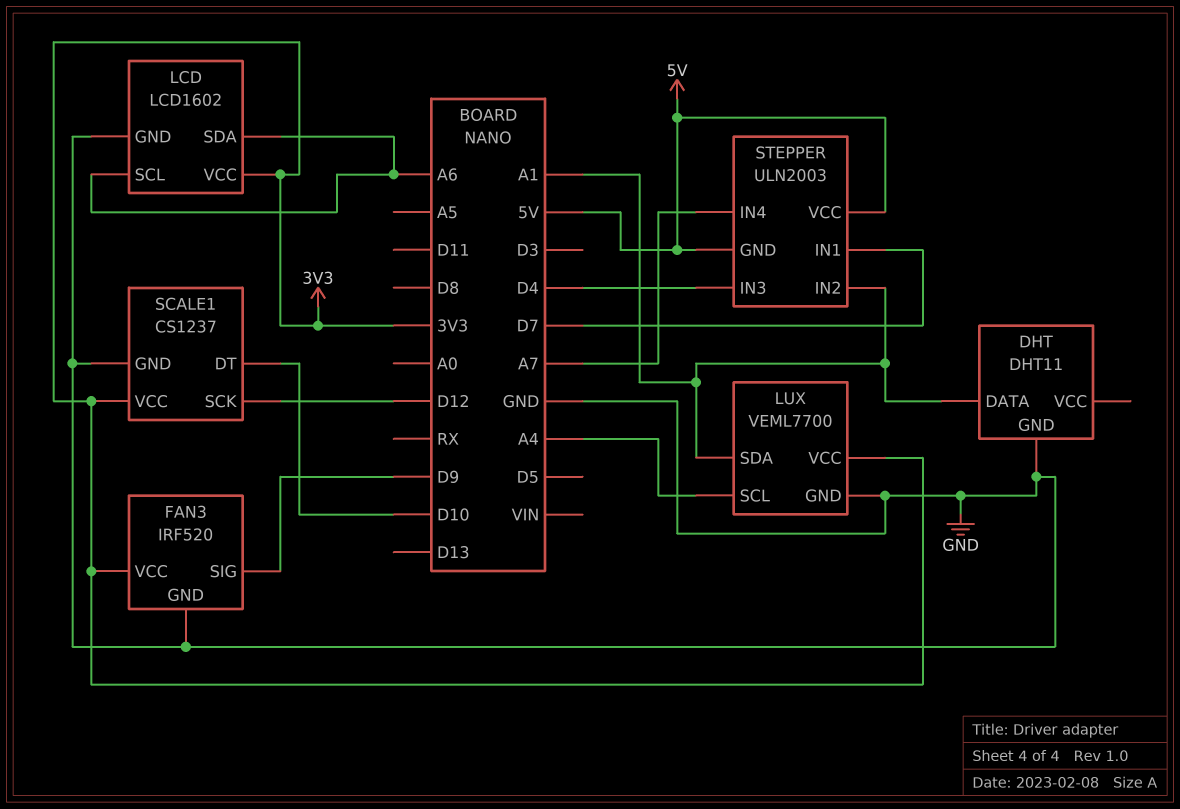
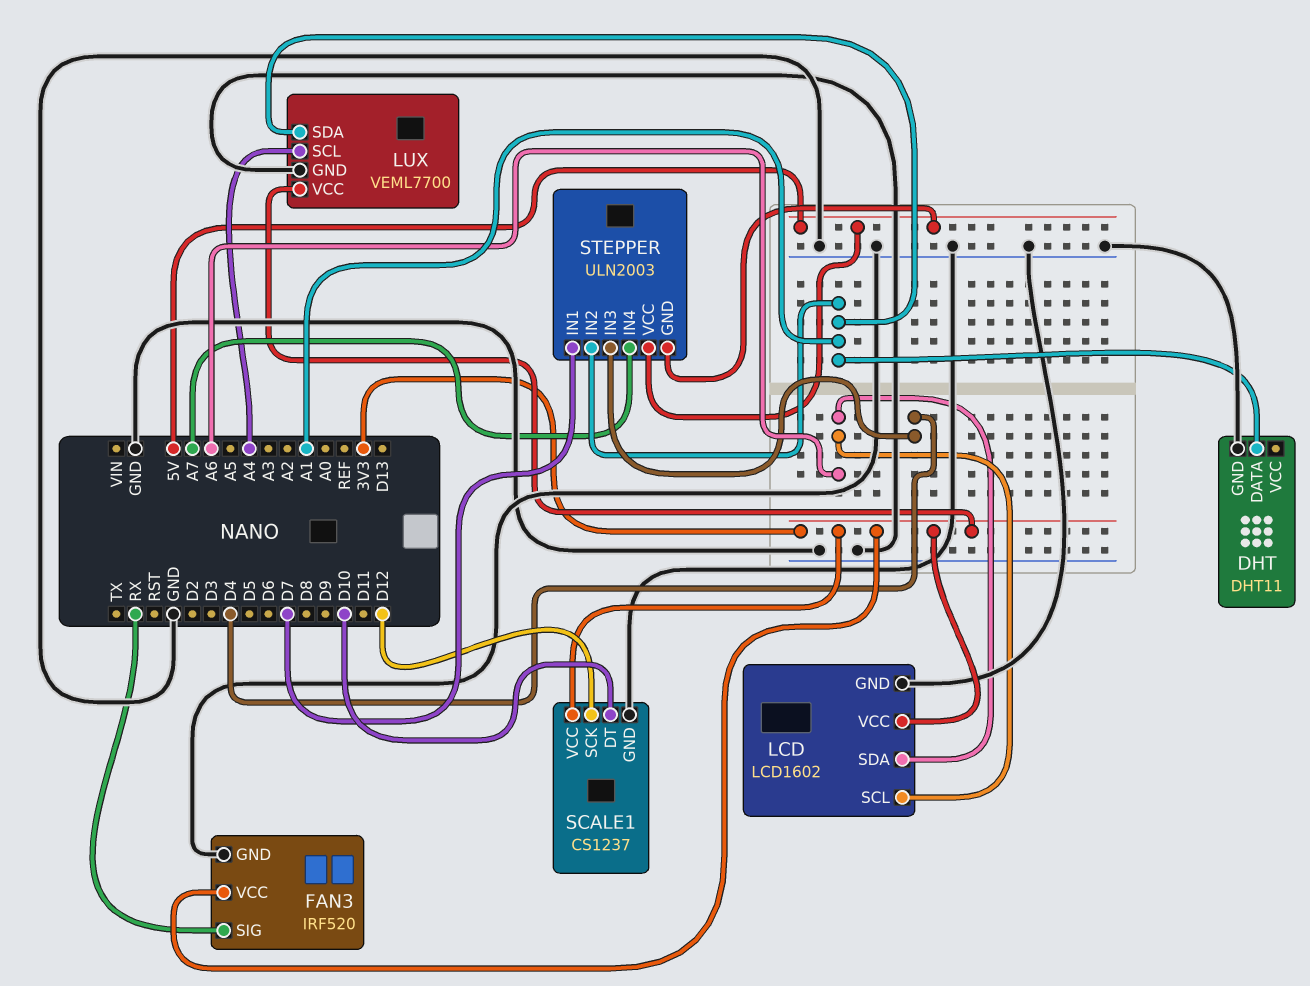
FAN3 pin SIG: D9 -> RX

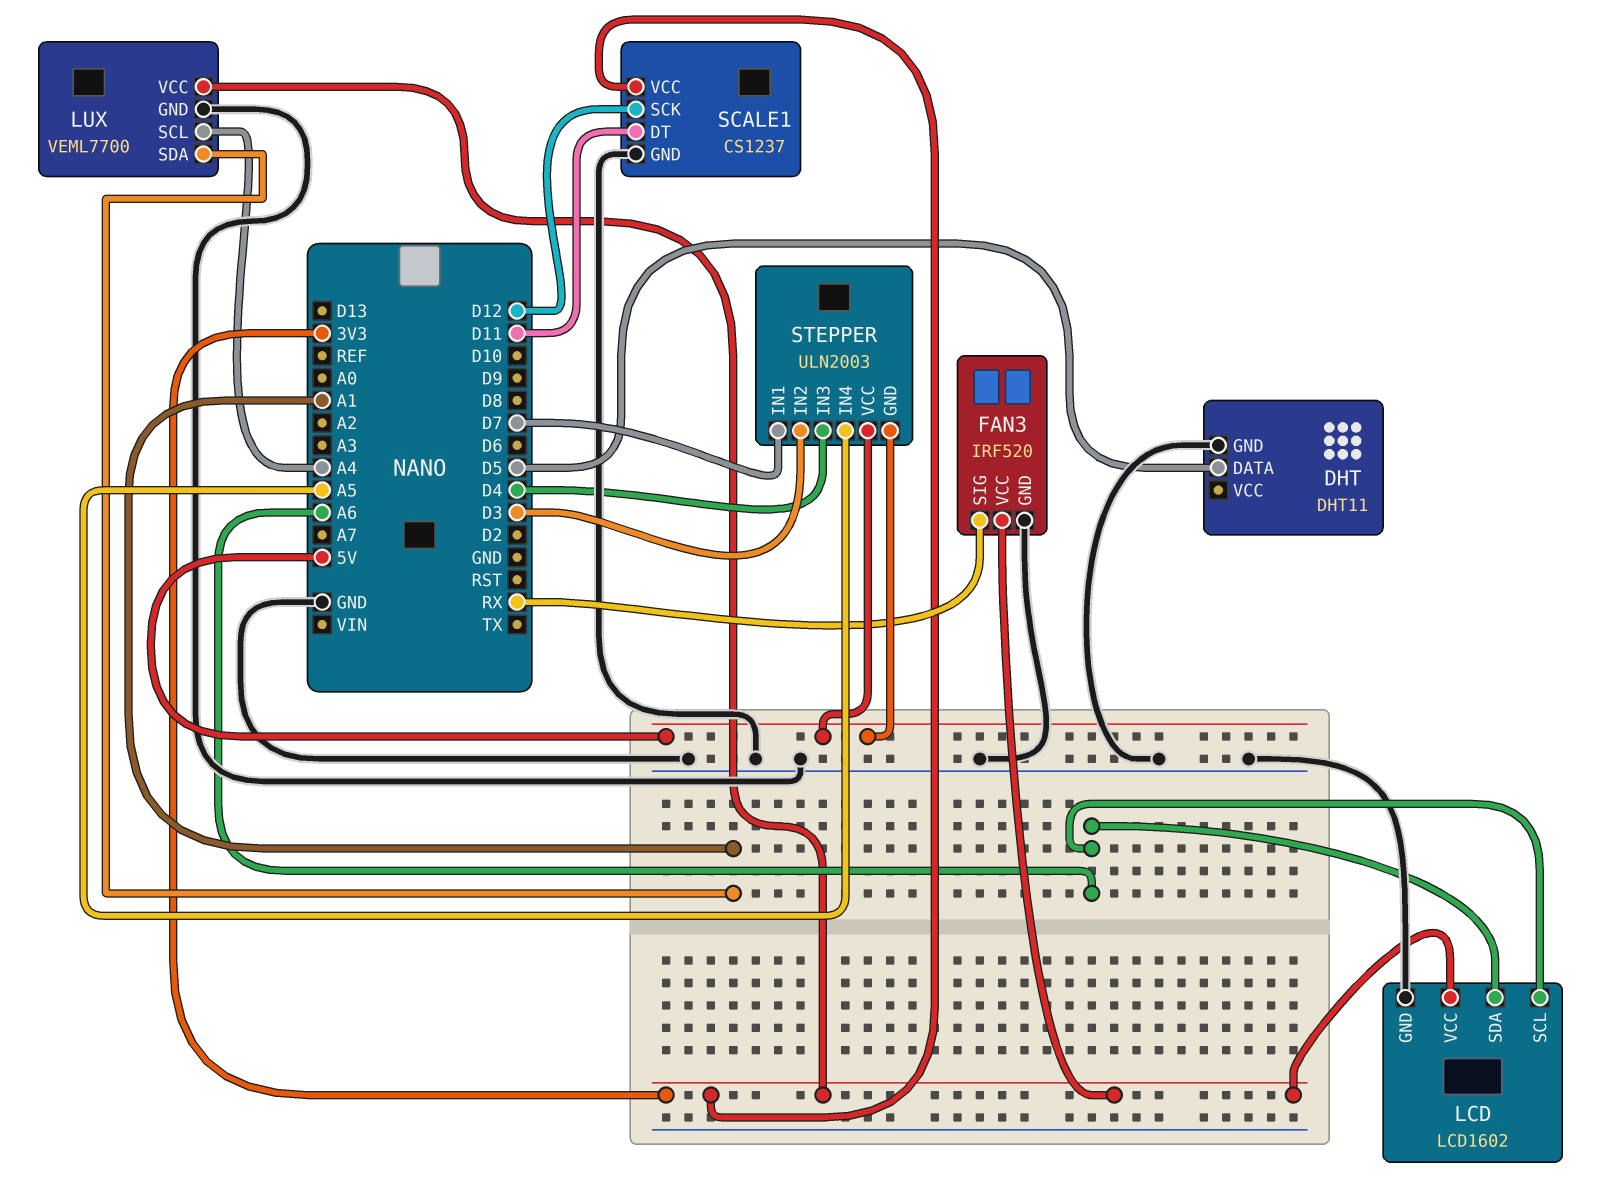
DHT pin DATA: A1 -> D5
SCALE1 pin DT: D10 -> D11
STEPPER pin IN2: A1 -> D3
STEPPER pin IN4: A7 -> A5

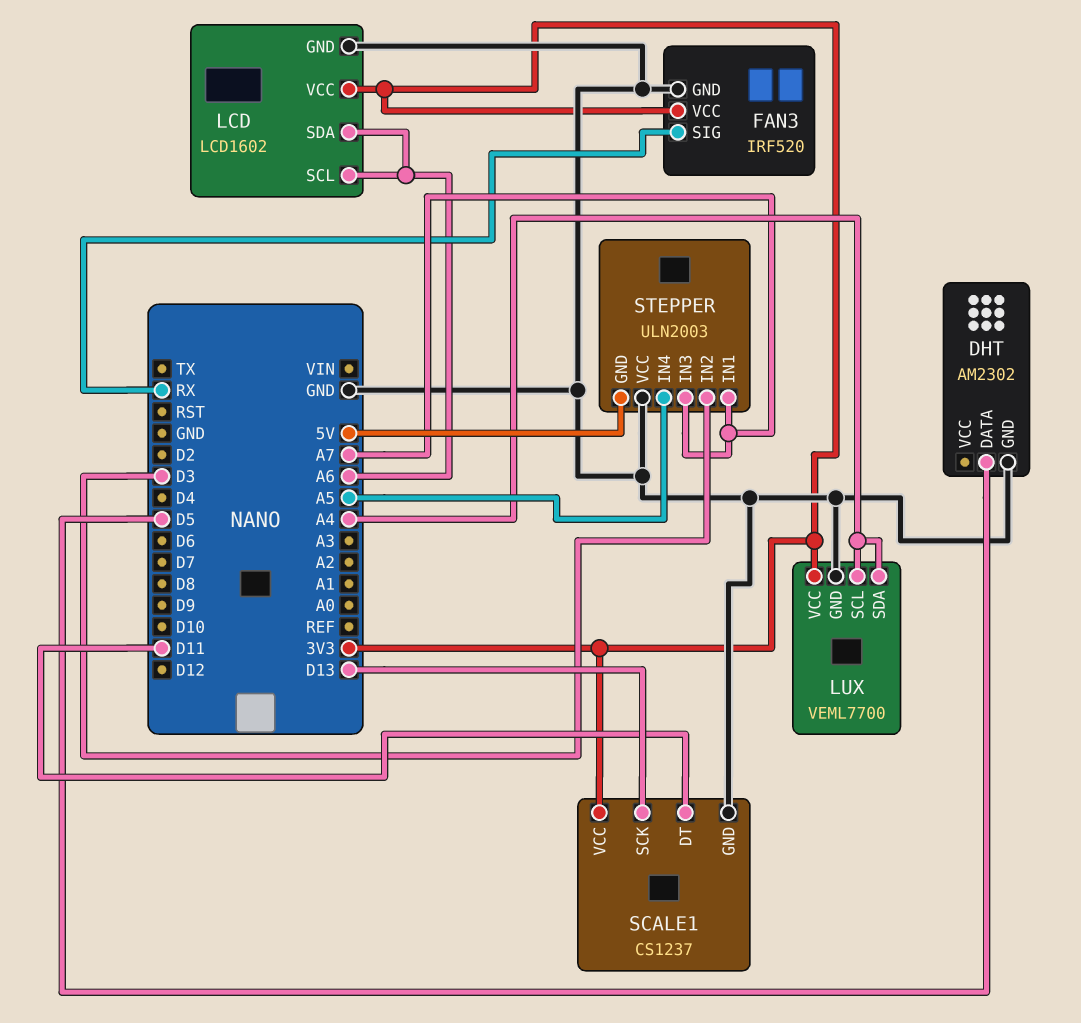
DHT: DHT11 -> AM2302
LUX pin SDA: A1 -> A4
SCALE1 pin SCK: D12 -> D13
STEPPER pin IN1: D7 -> A7
STEPPER pin IN3: D4 -> A7
STEPPER pin VCC: 5V -> GND

